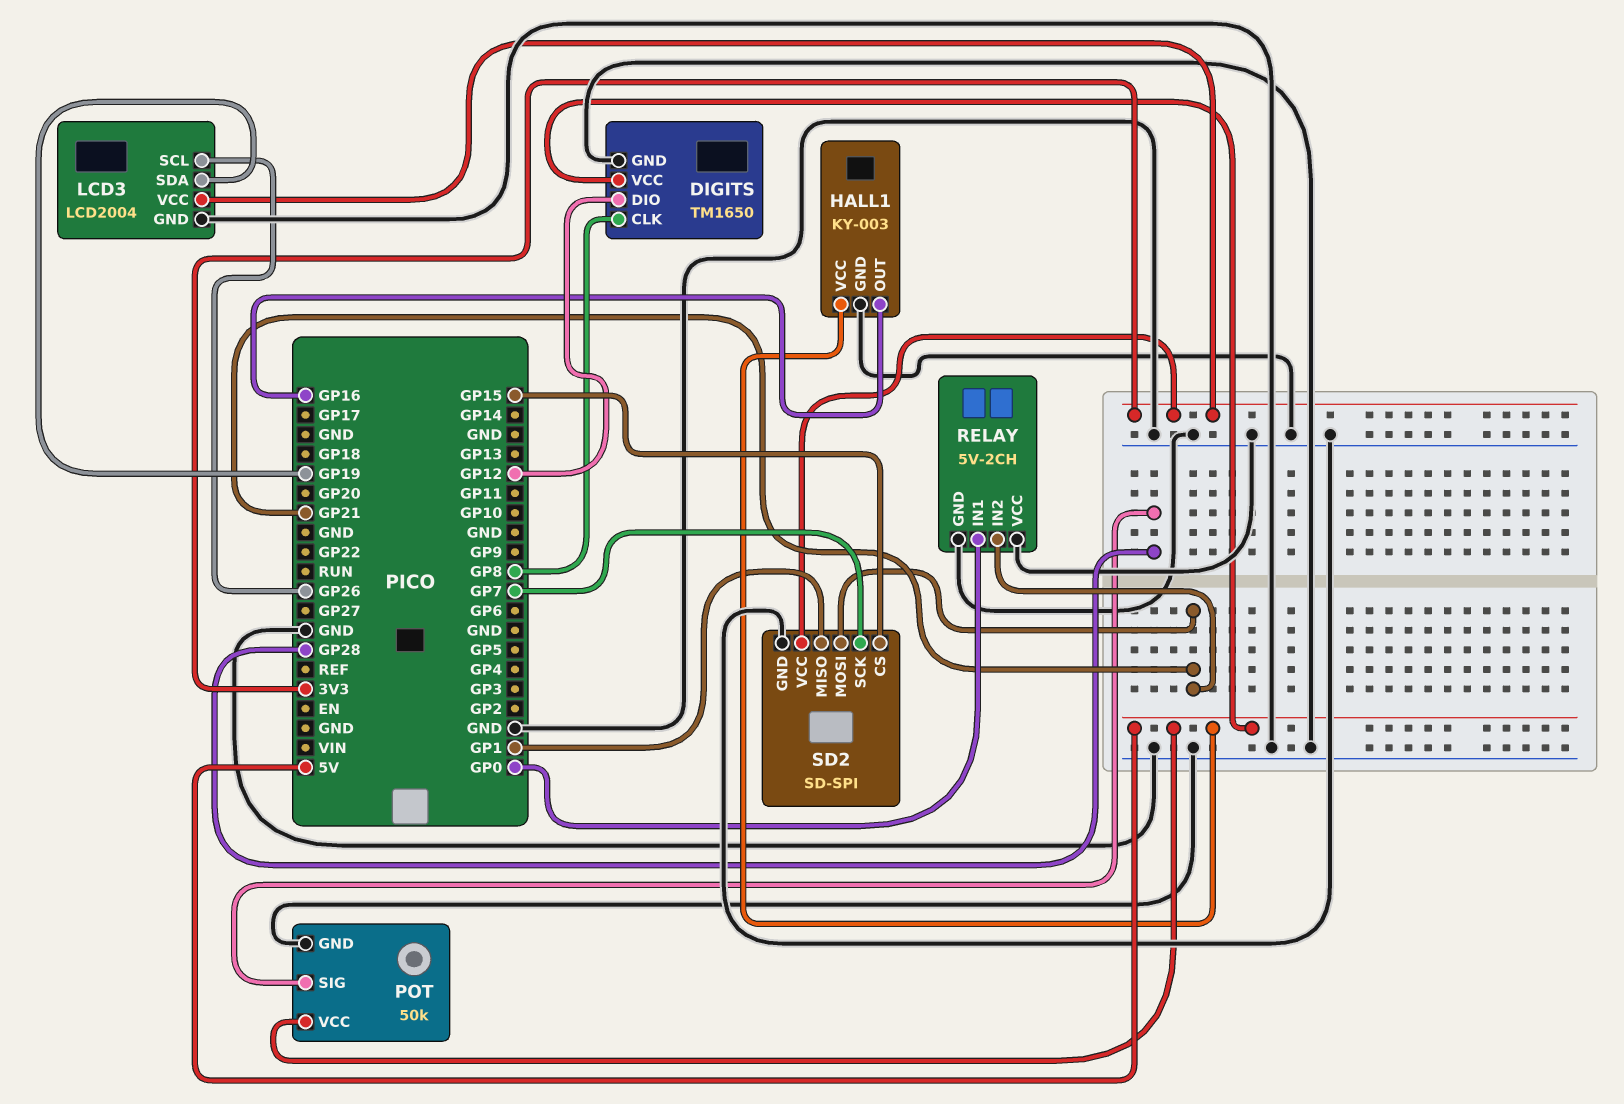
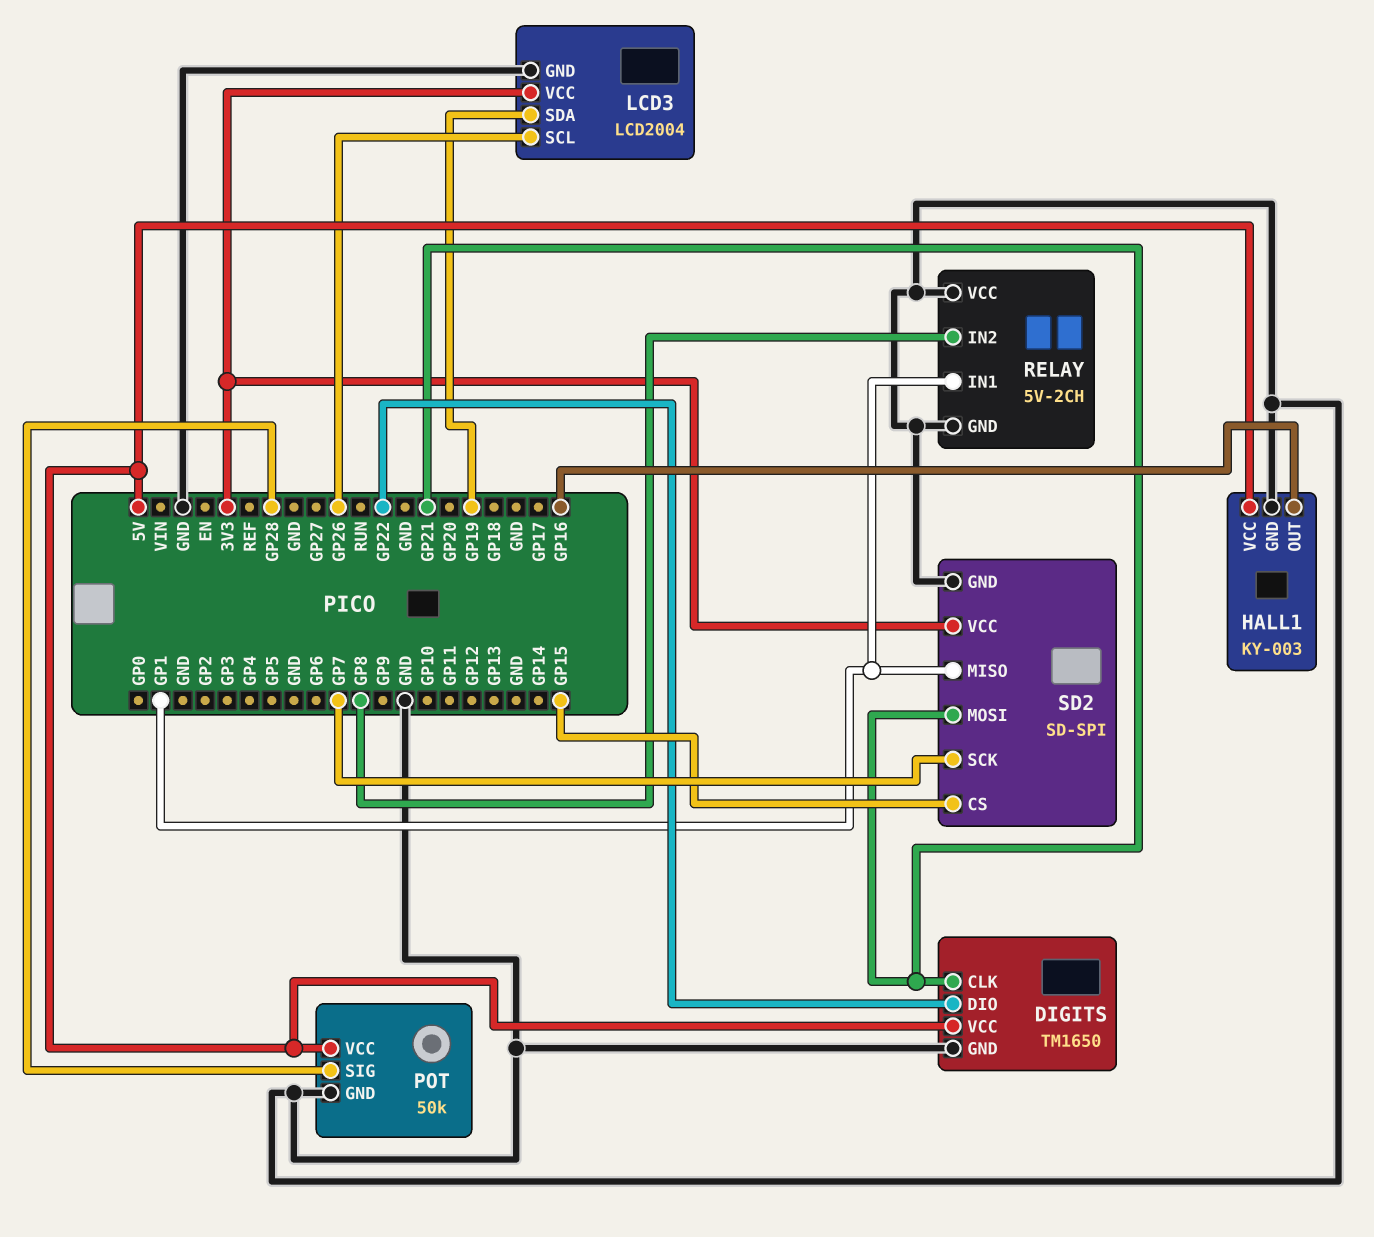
DIGITS pin CLK: GP8 -> GP21
DIGITS pin DIO: GP12 -> GP22
RELAY pin IN1: GP0 -> GP1
RELAY pin IN2: GP21 -> GP8

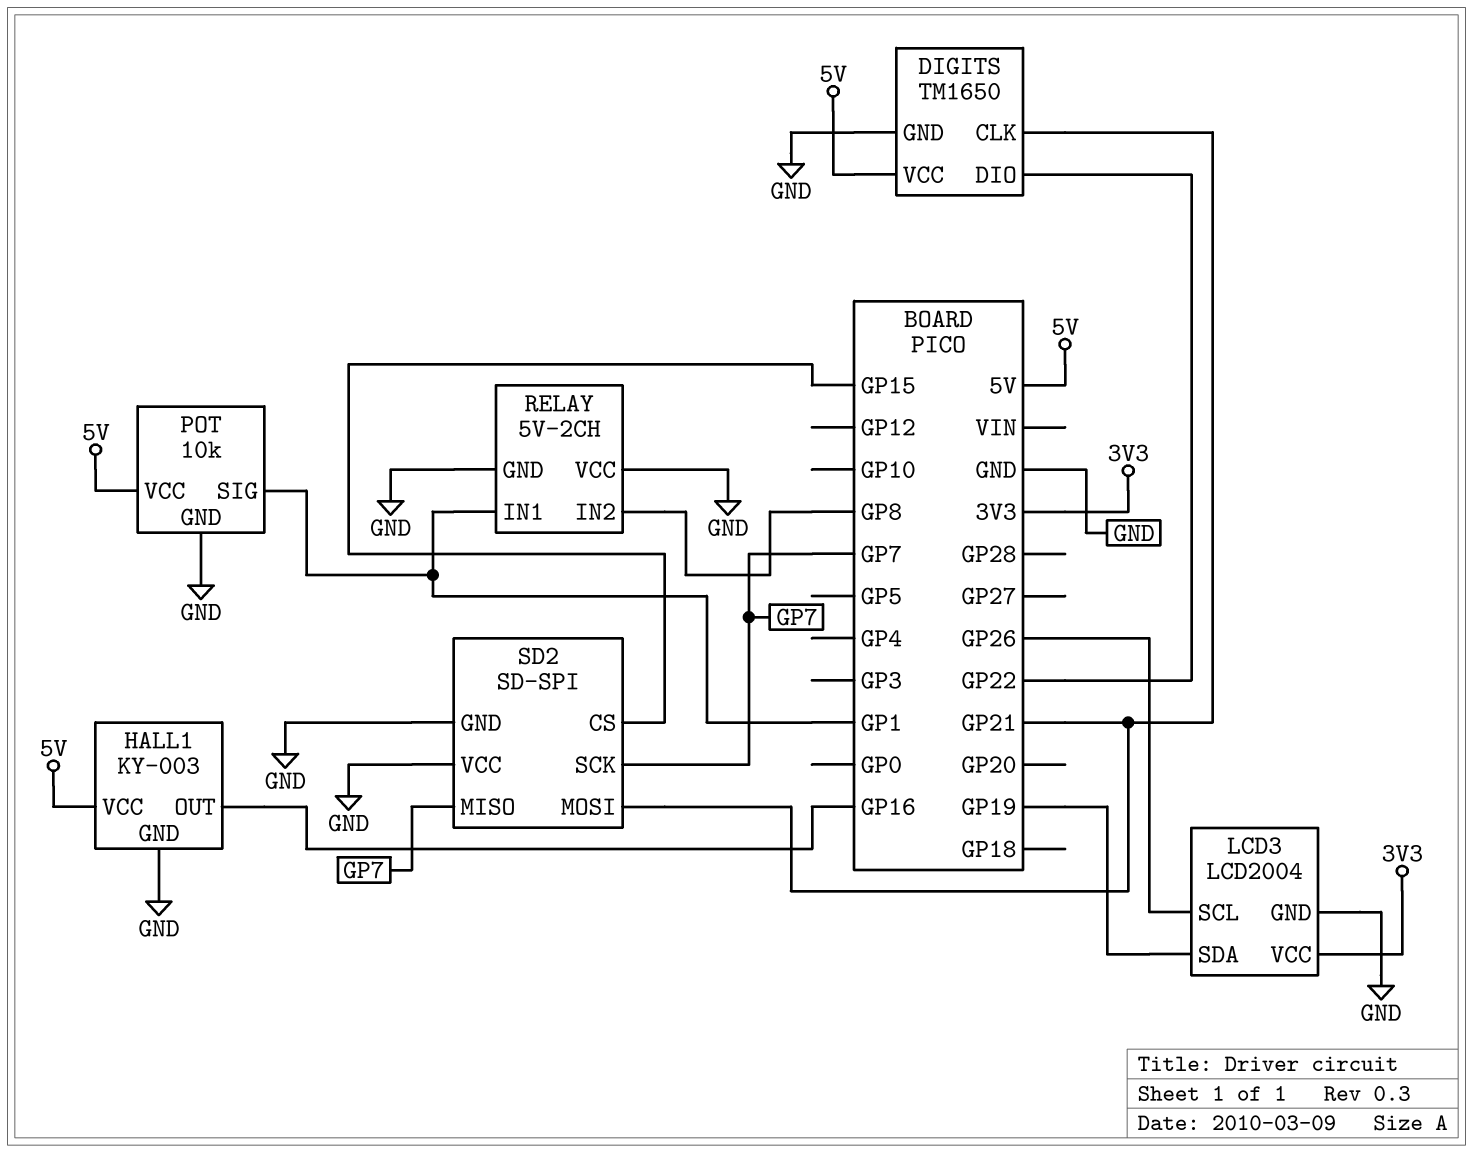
POT: 50k -> 10k
POT pin SIG: GP28 -> GP1
SD2 pin MISO: GP1 -> GP7
SD2 pin VCC: 3V3 -> GND

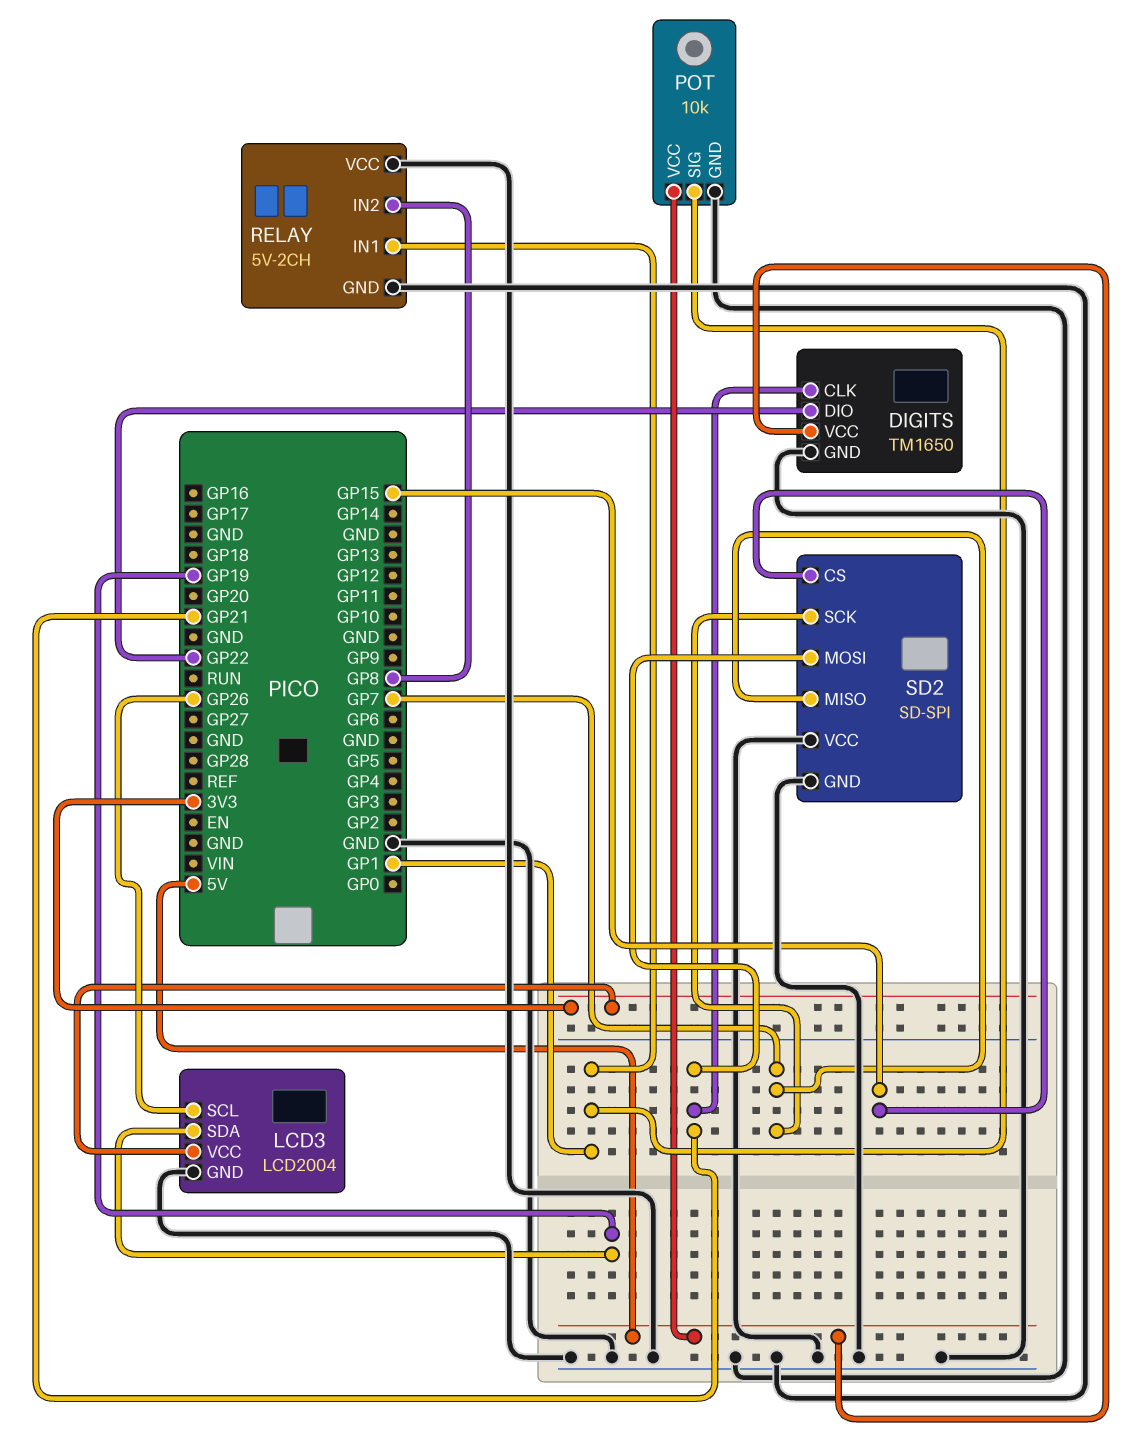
HALL1: KY-003 -> none
HALL1 pin GND: GND -> none
HALL1 pin OUT: GP16 -> none
HALL1 pin VCC: 5V -> none

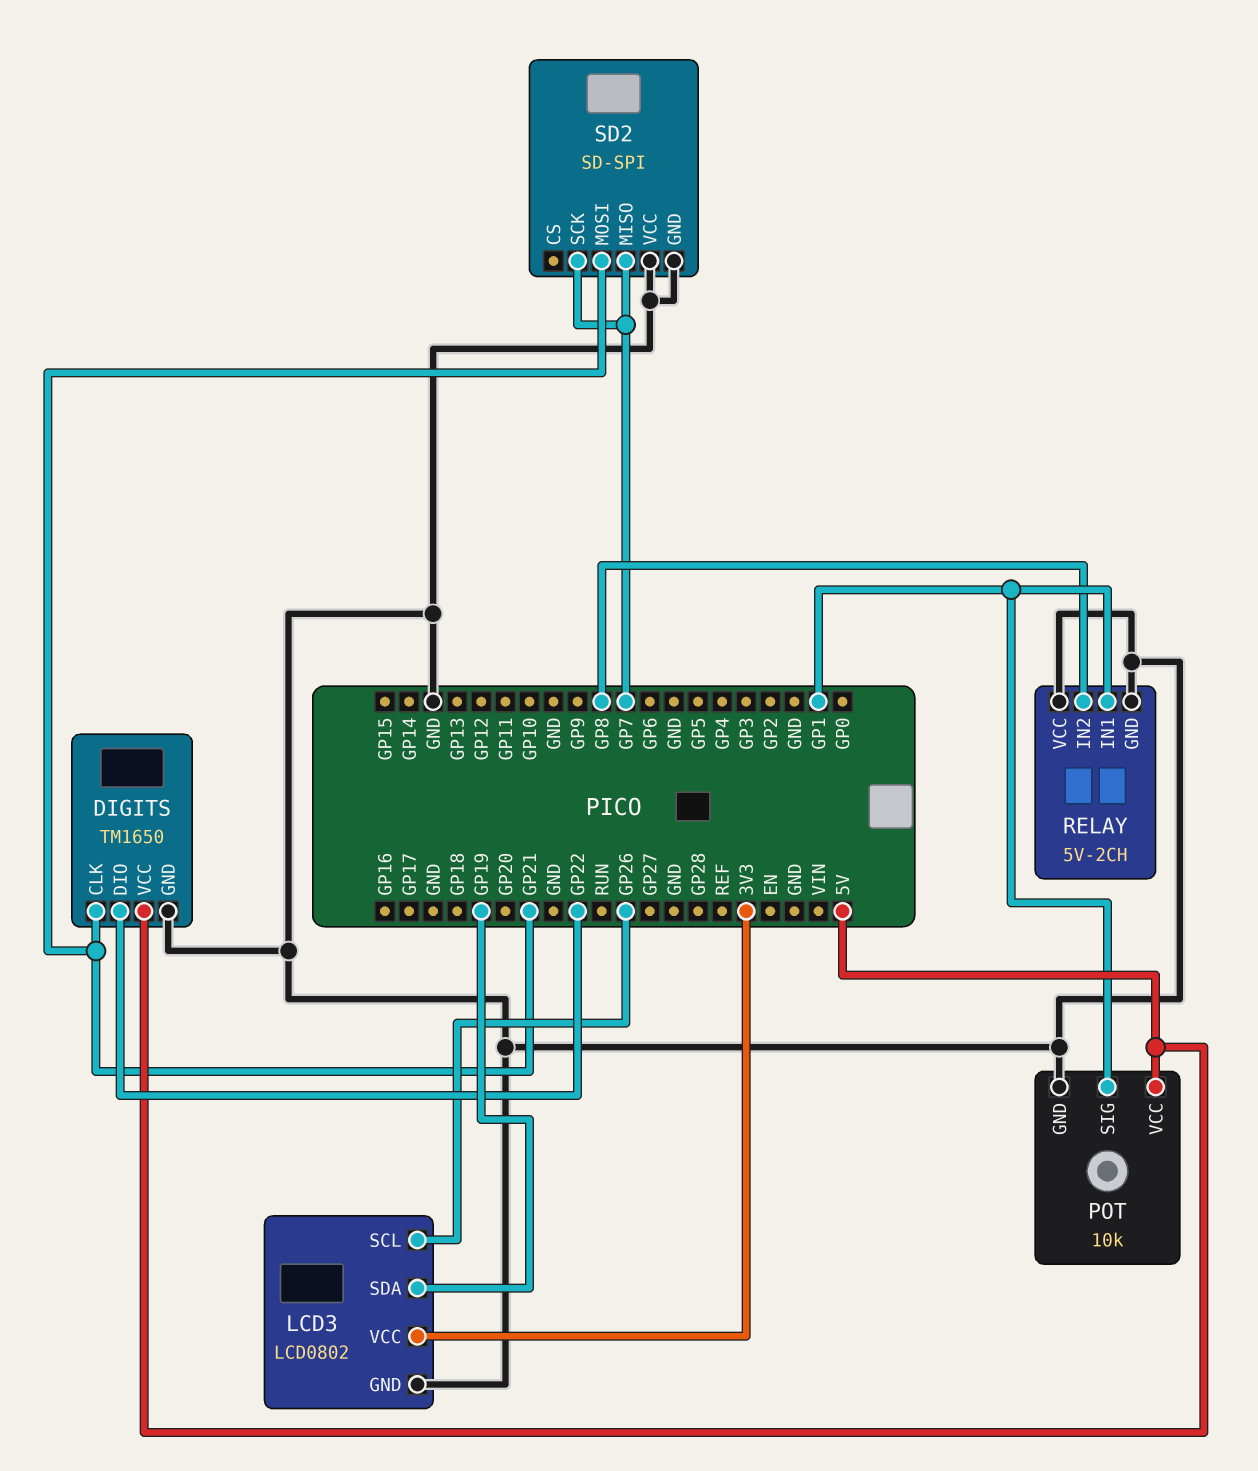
LCD3: LCD2004 -> LCD0802
SD2 pin CS: GP15 -> none

